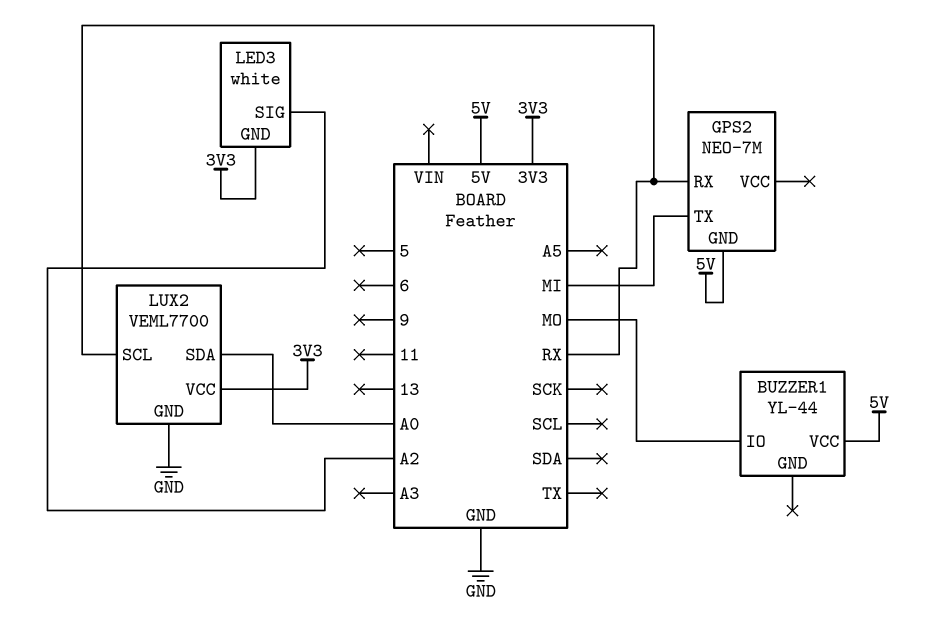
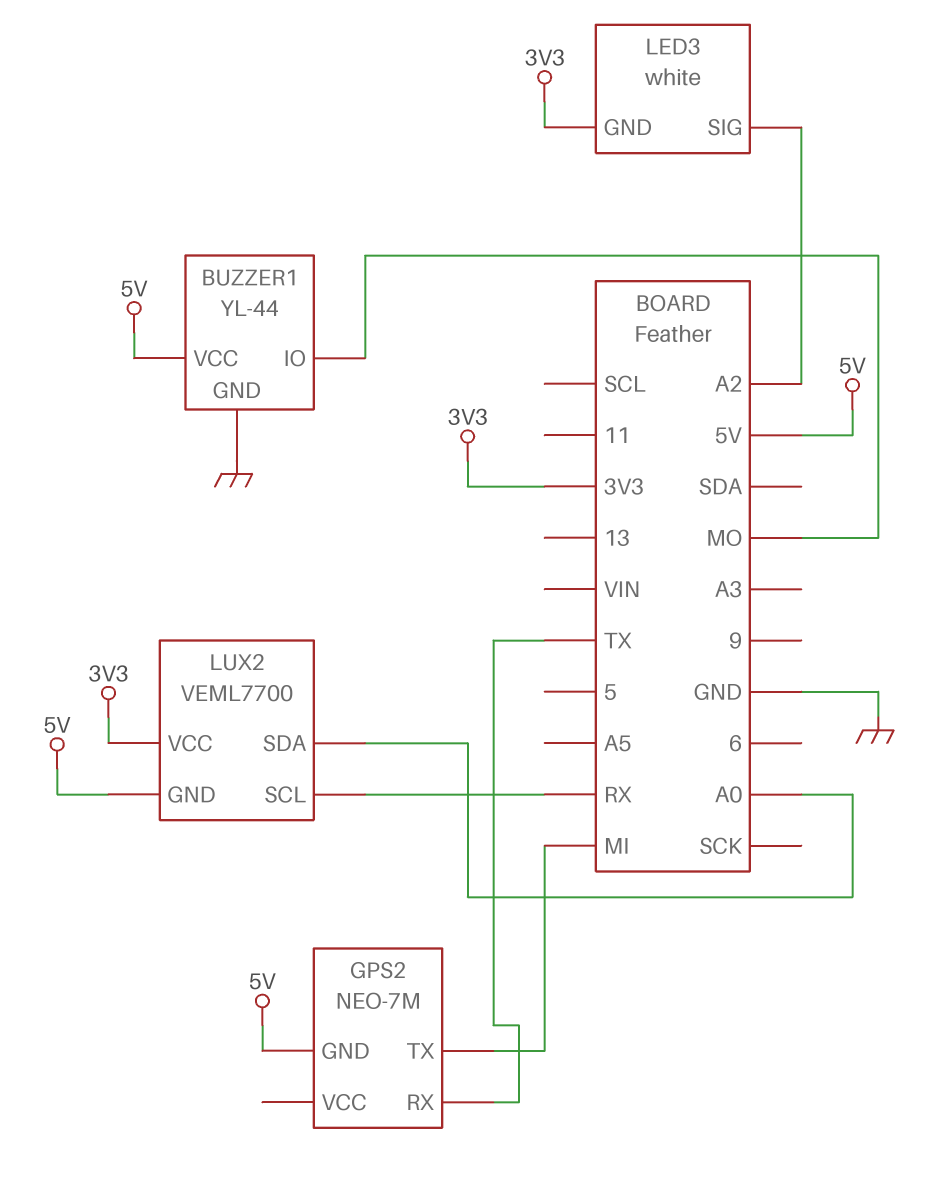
BUZZER1 pin GND: none -> GND
GPS2 pin RX: RX -> TX
LUX2 pin GND: GND -> 5V

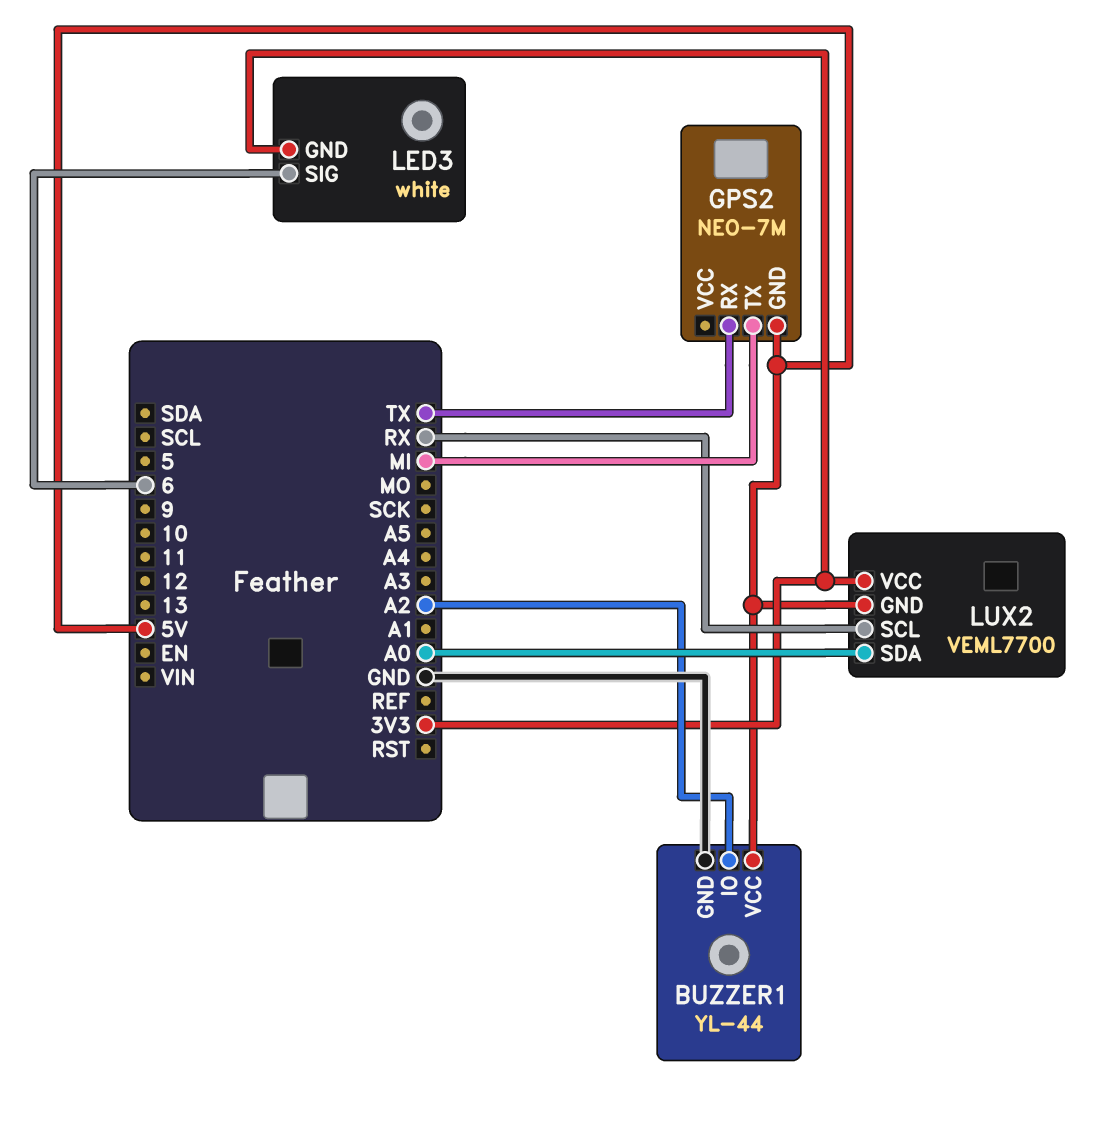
BUZZER1 pin IO: MO -> A2
LED3 pin SIG: A2 -> 6

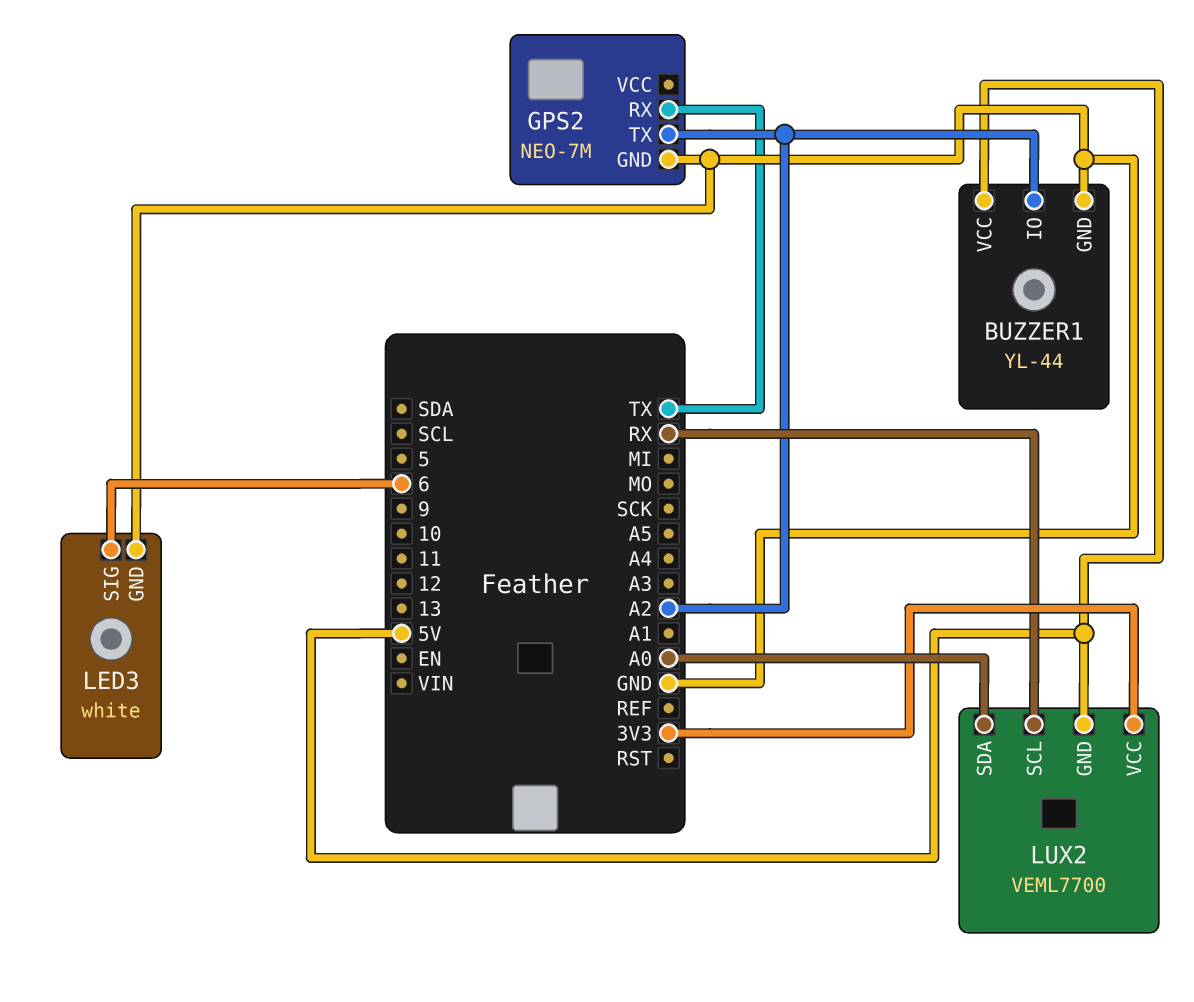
GPS2 pin GND: 5V -> GND
GPS2 pin TX: MI -> A2
LED3 pin GND: 3V3 -> GND

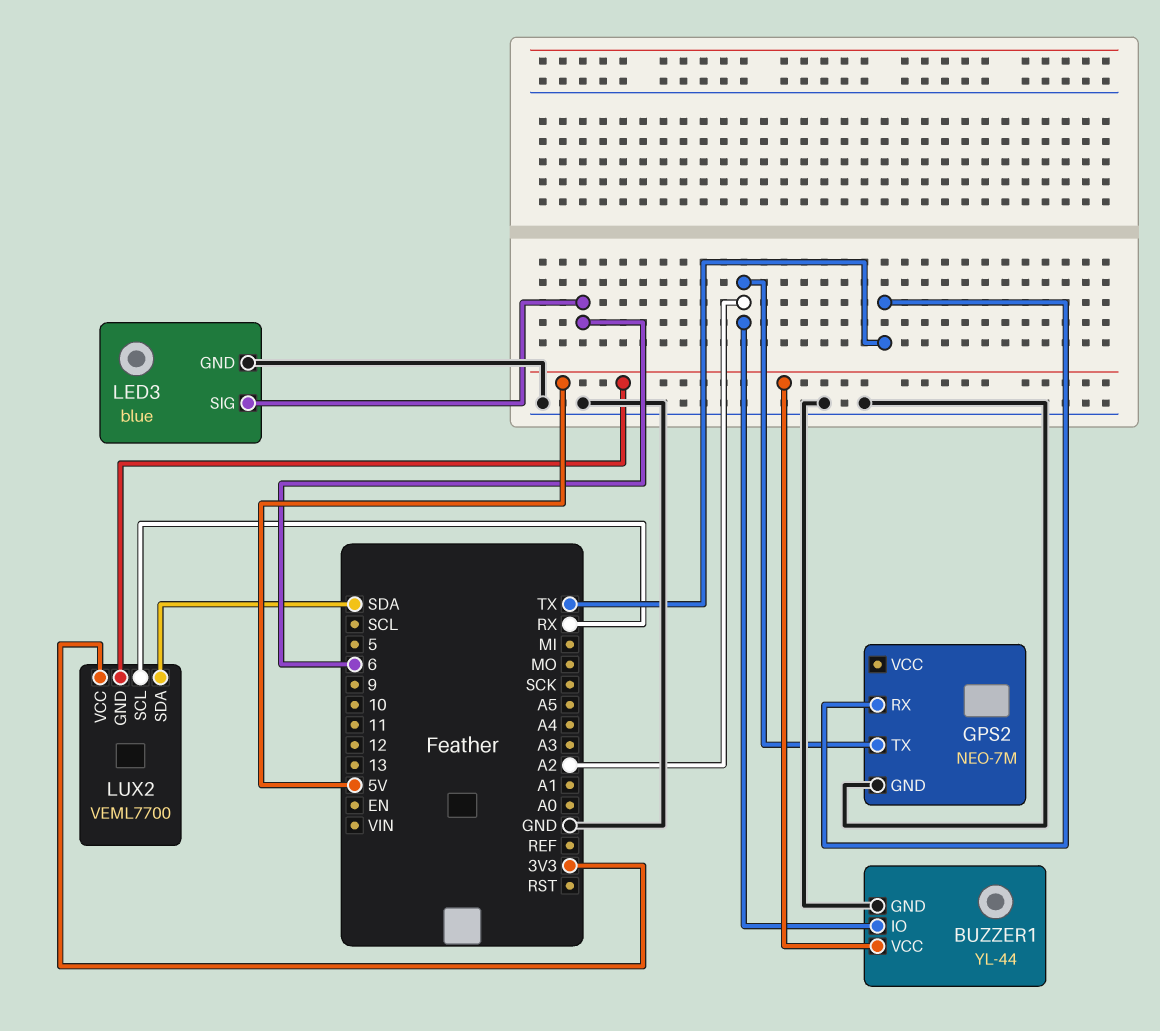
LED3: white -> blue
LUX2 pin SDA: A0 -> SDA

